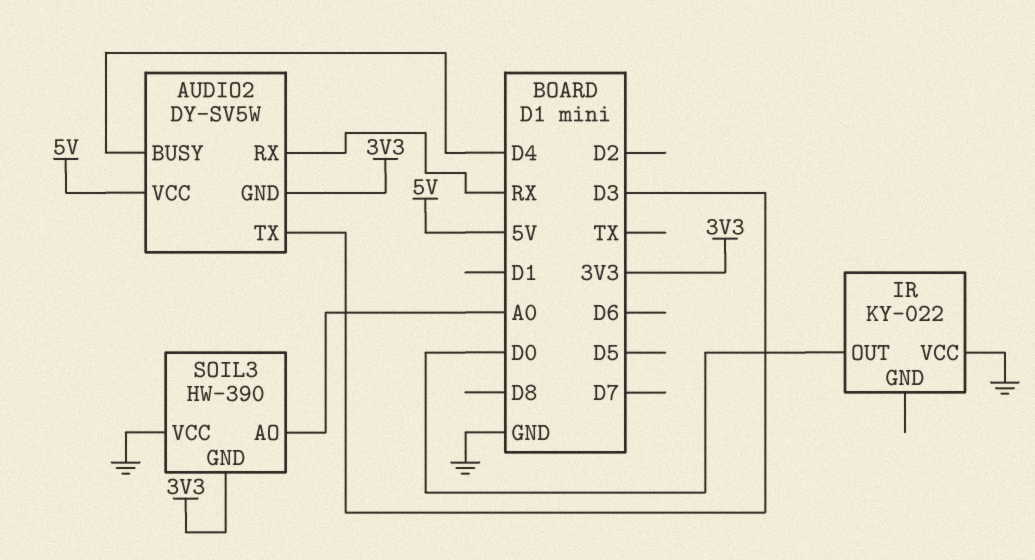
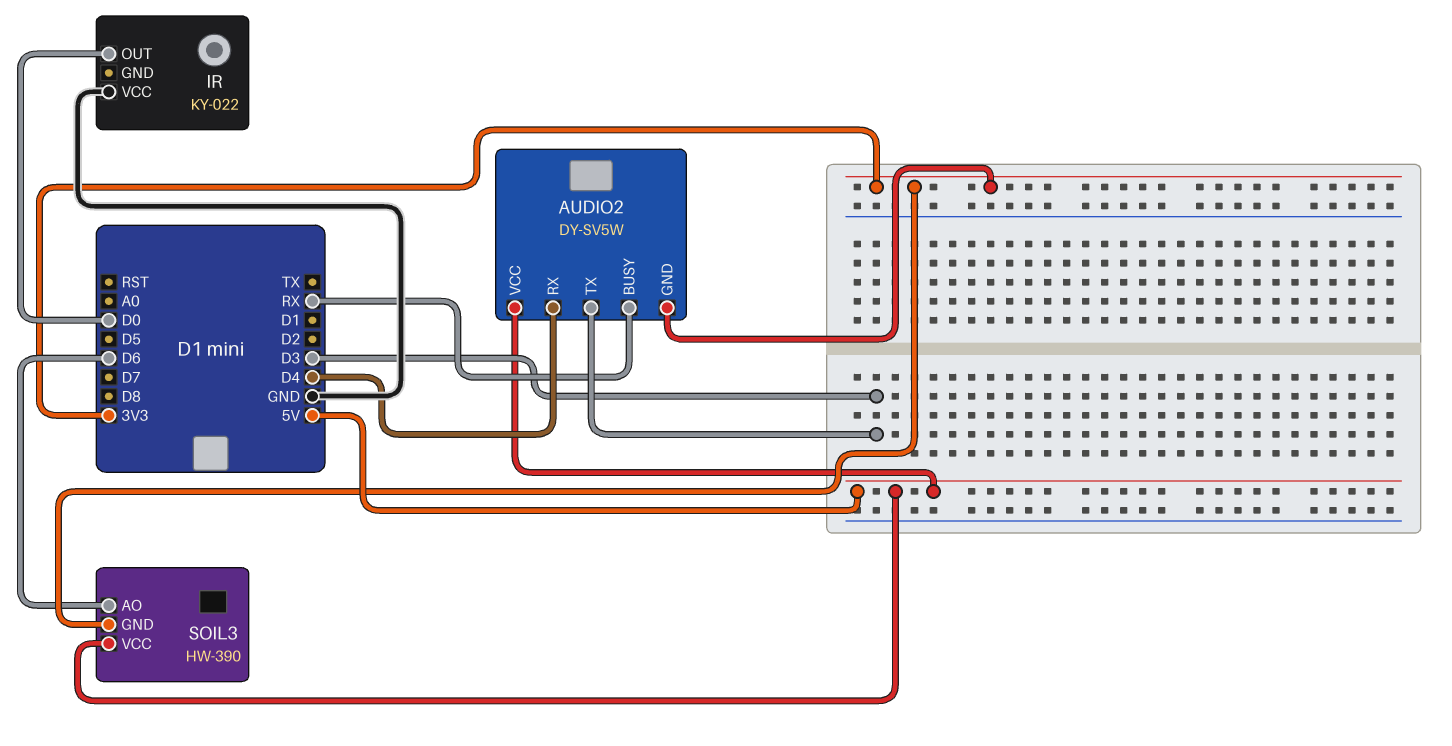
AUDIO2 pin BUSY: D4 -> RX
AUDIO2 pin RX: RX -> D4
SOIL3 pin AO: A0 -> D6
SOIL3 pin VCC: GND -> 5V

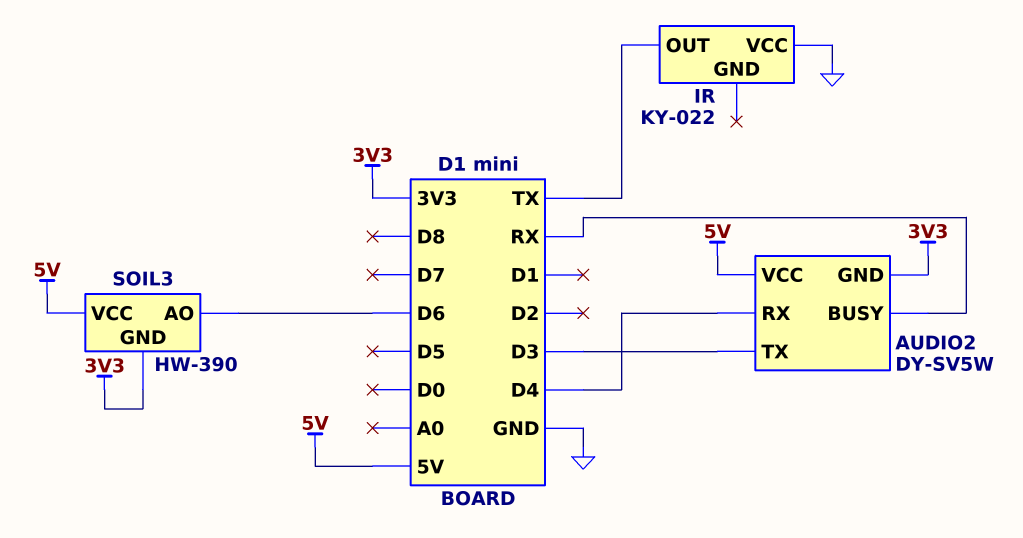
IR pin OUT: D0 -> TX

